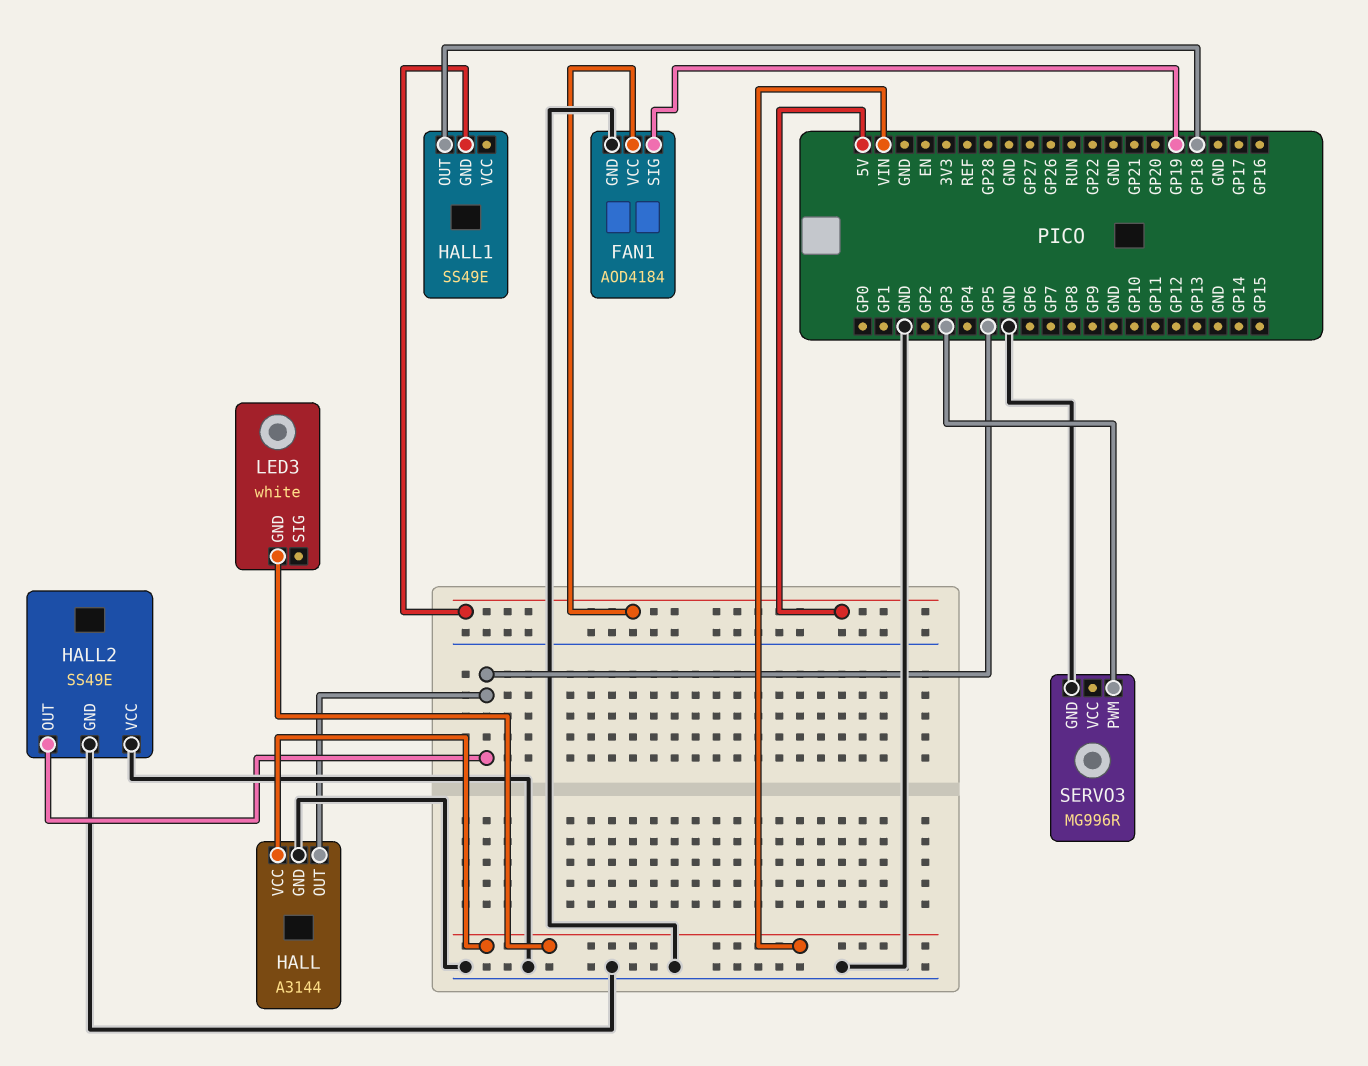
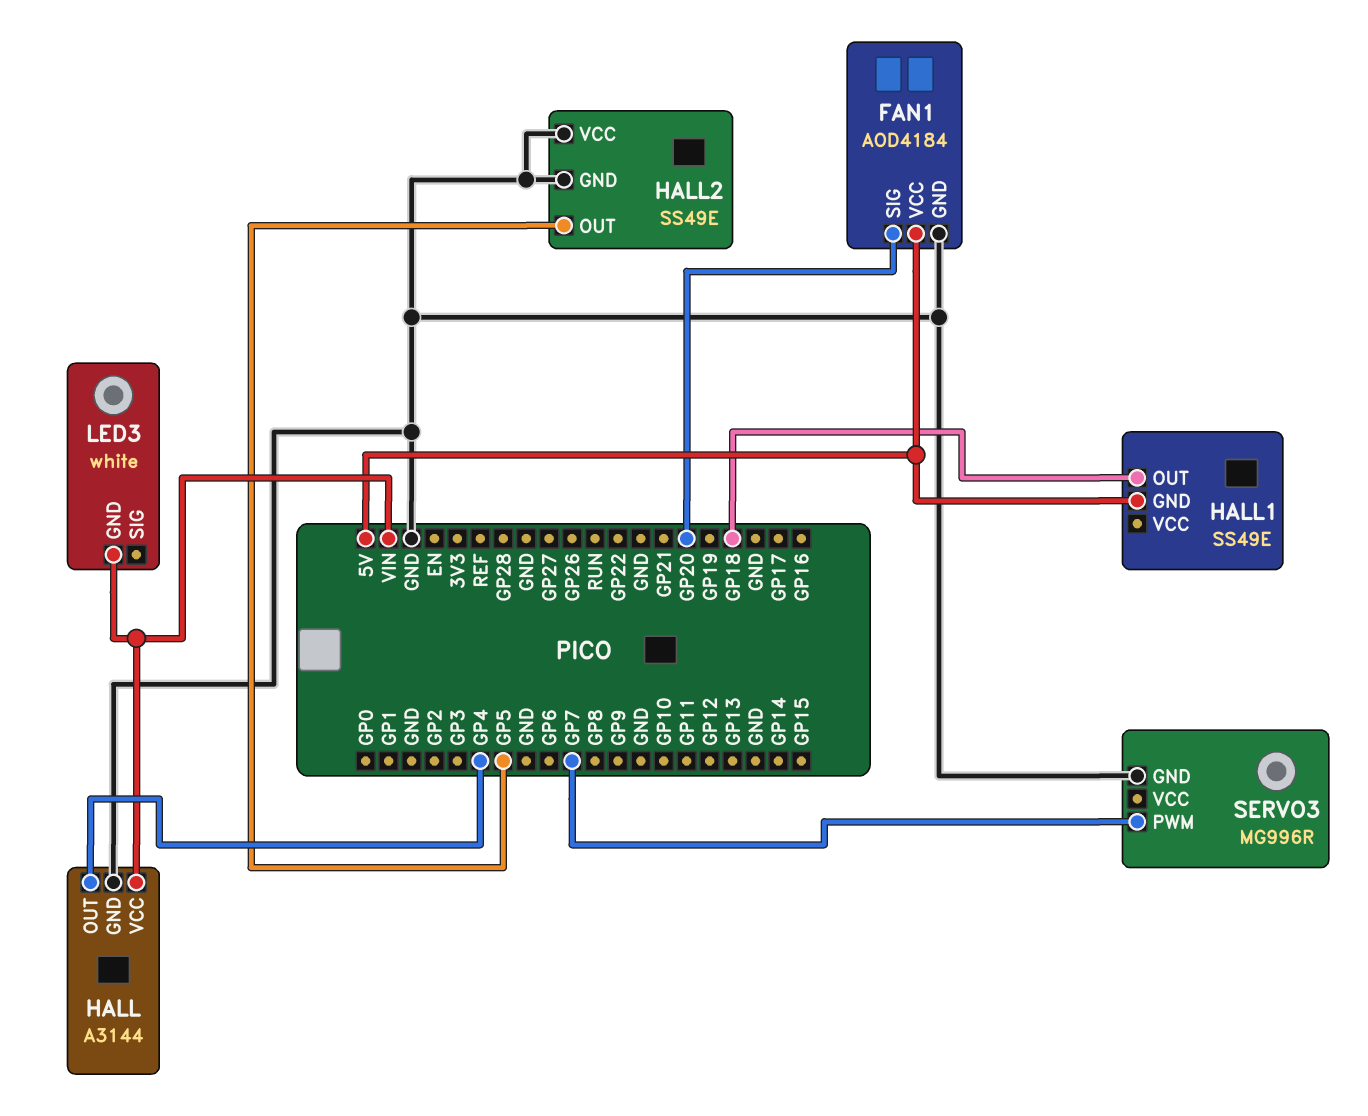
FAN1 pin SIG: GP19 -> GP20
HALL pin OUT: GP5 -> GP4
SERVO3 pin PWM: GP3 -> GP7

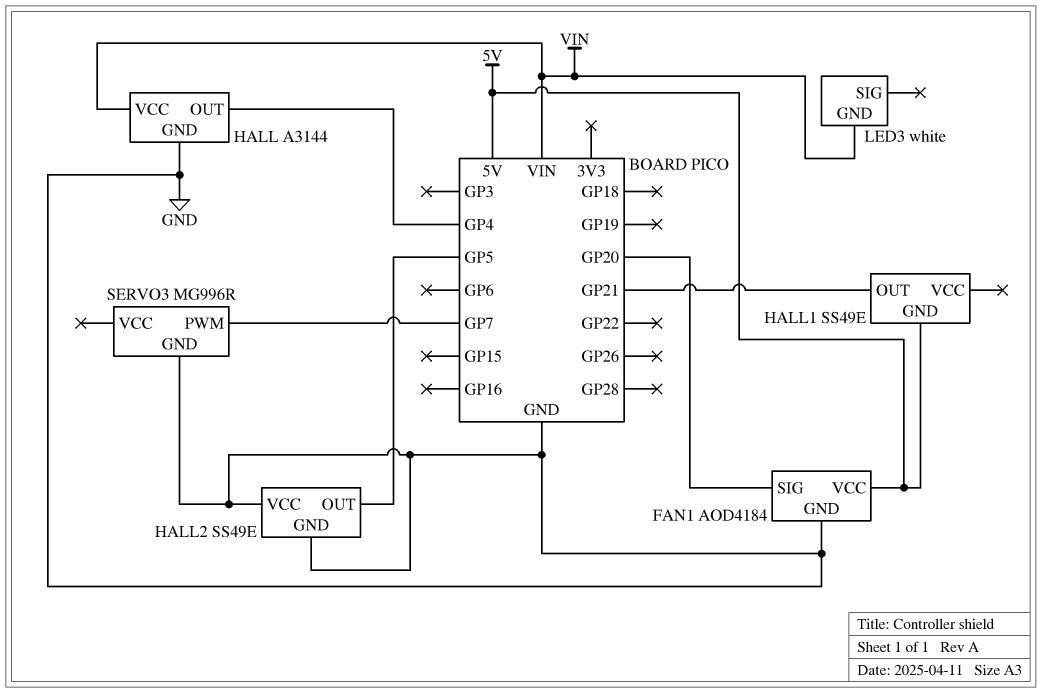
HALL1 pin OUT: GP18 -> GP21

